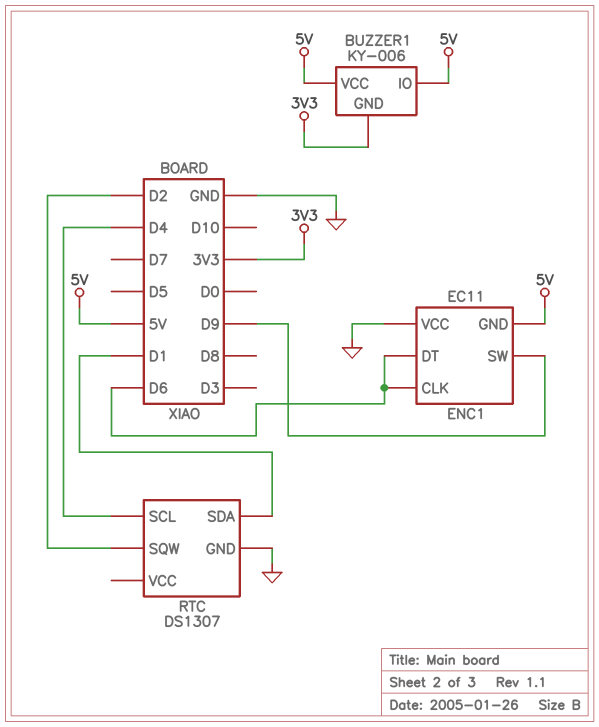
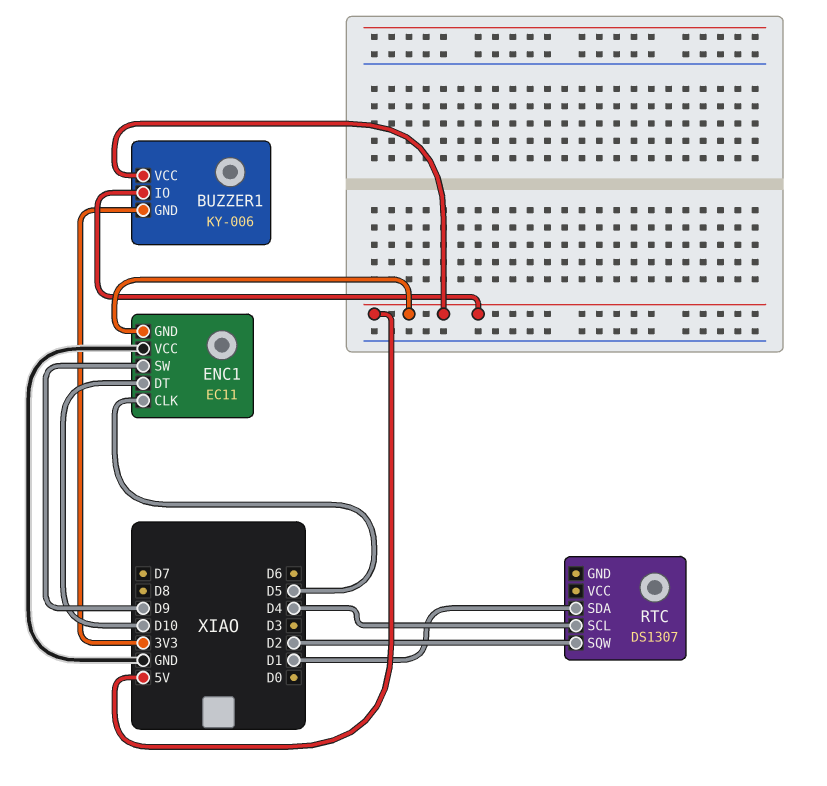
ENC1 pin CLK: D6 -> D5
ENC1 pin DT: D6 -> D10
RTC pin GND: GND -> none

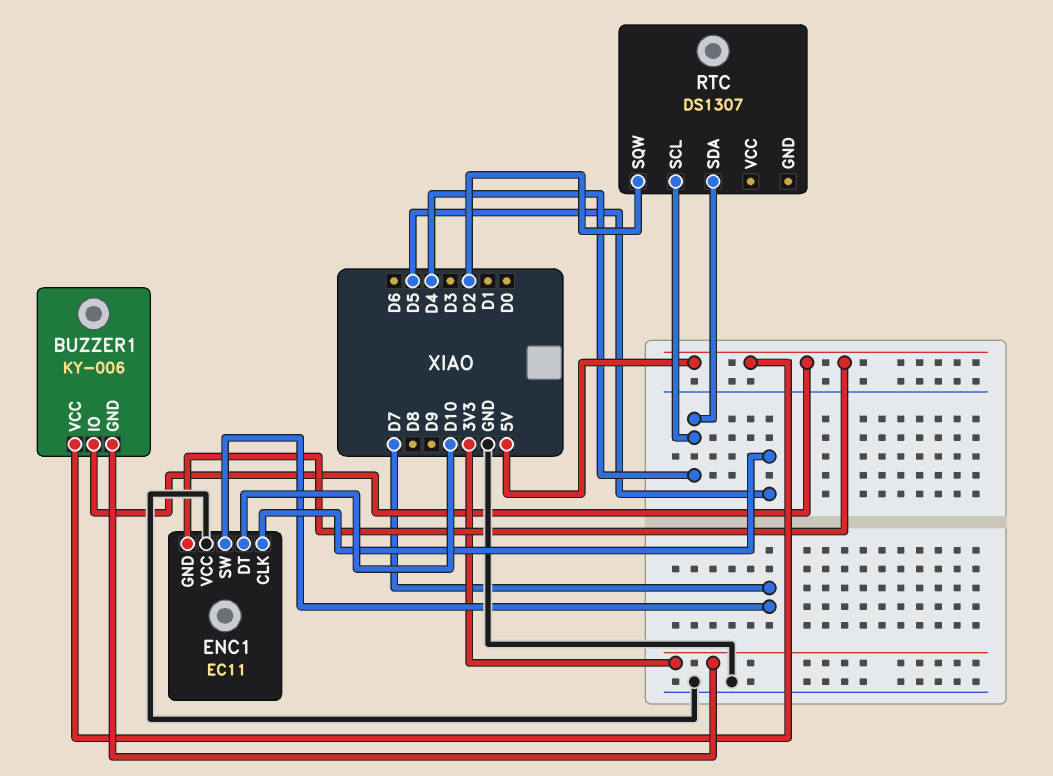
ENC1 pin SW: D9 -> D7
RTC pin SDA: D1 -> D4

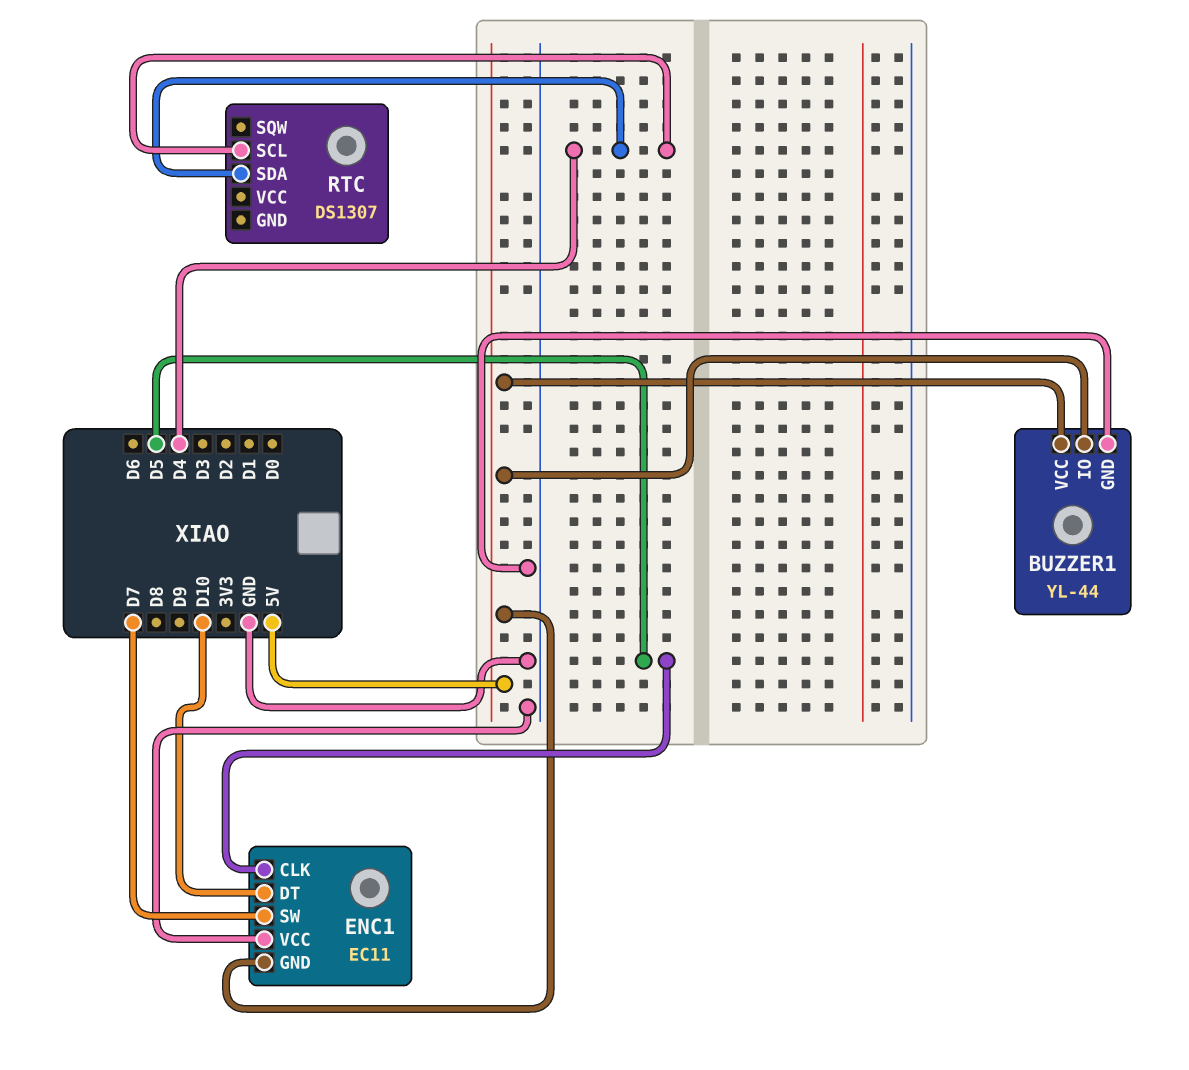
BUZZER1: KY-006 -> YL-44
BUZZER1 pin GND: 3V3 -> GND
RTC pin SQW: D2 -> none

